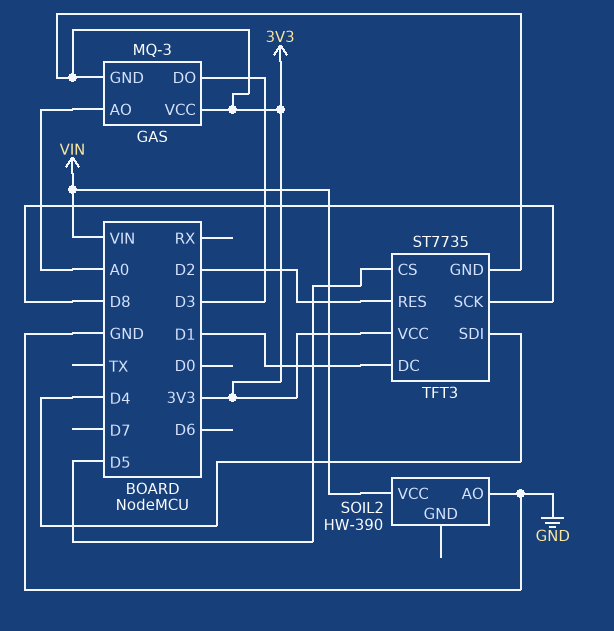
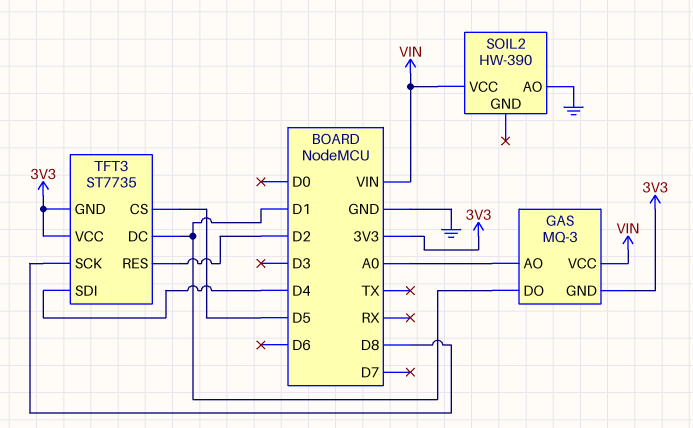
GAS pin DO: D3 -> D1
GAS pin VCC: 3V3 -> VIN

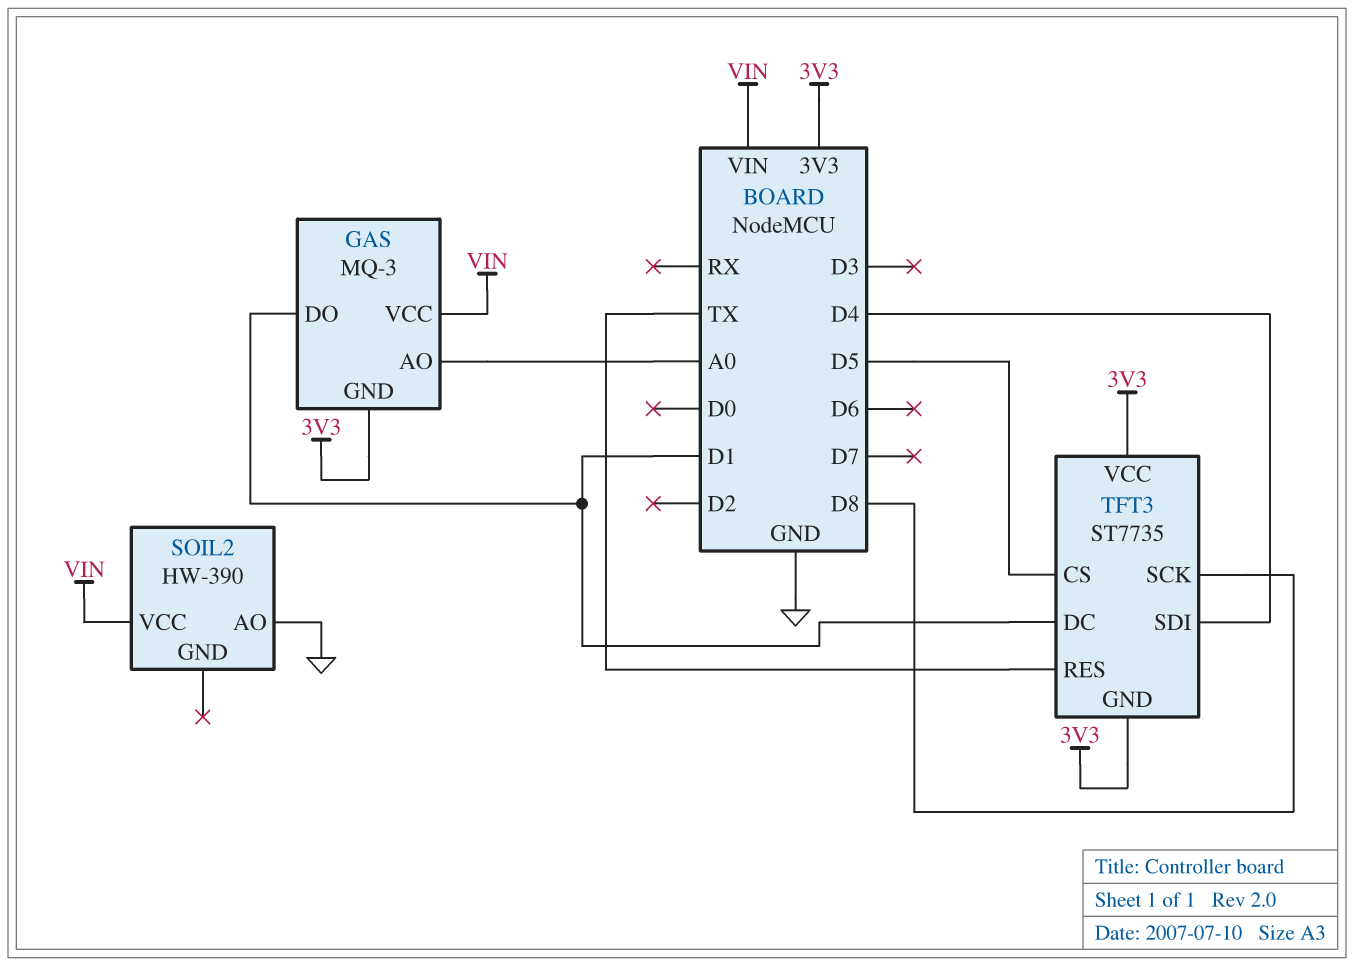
TFT3 pin RES: D2 -> TX

